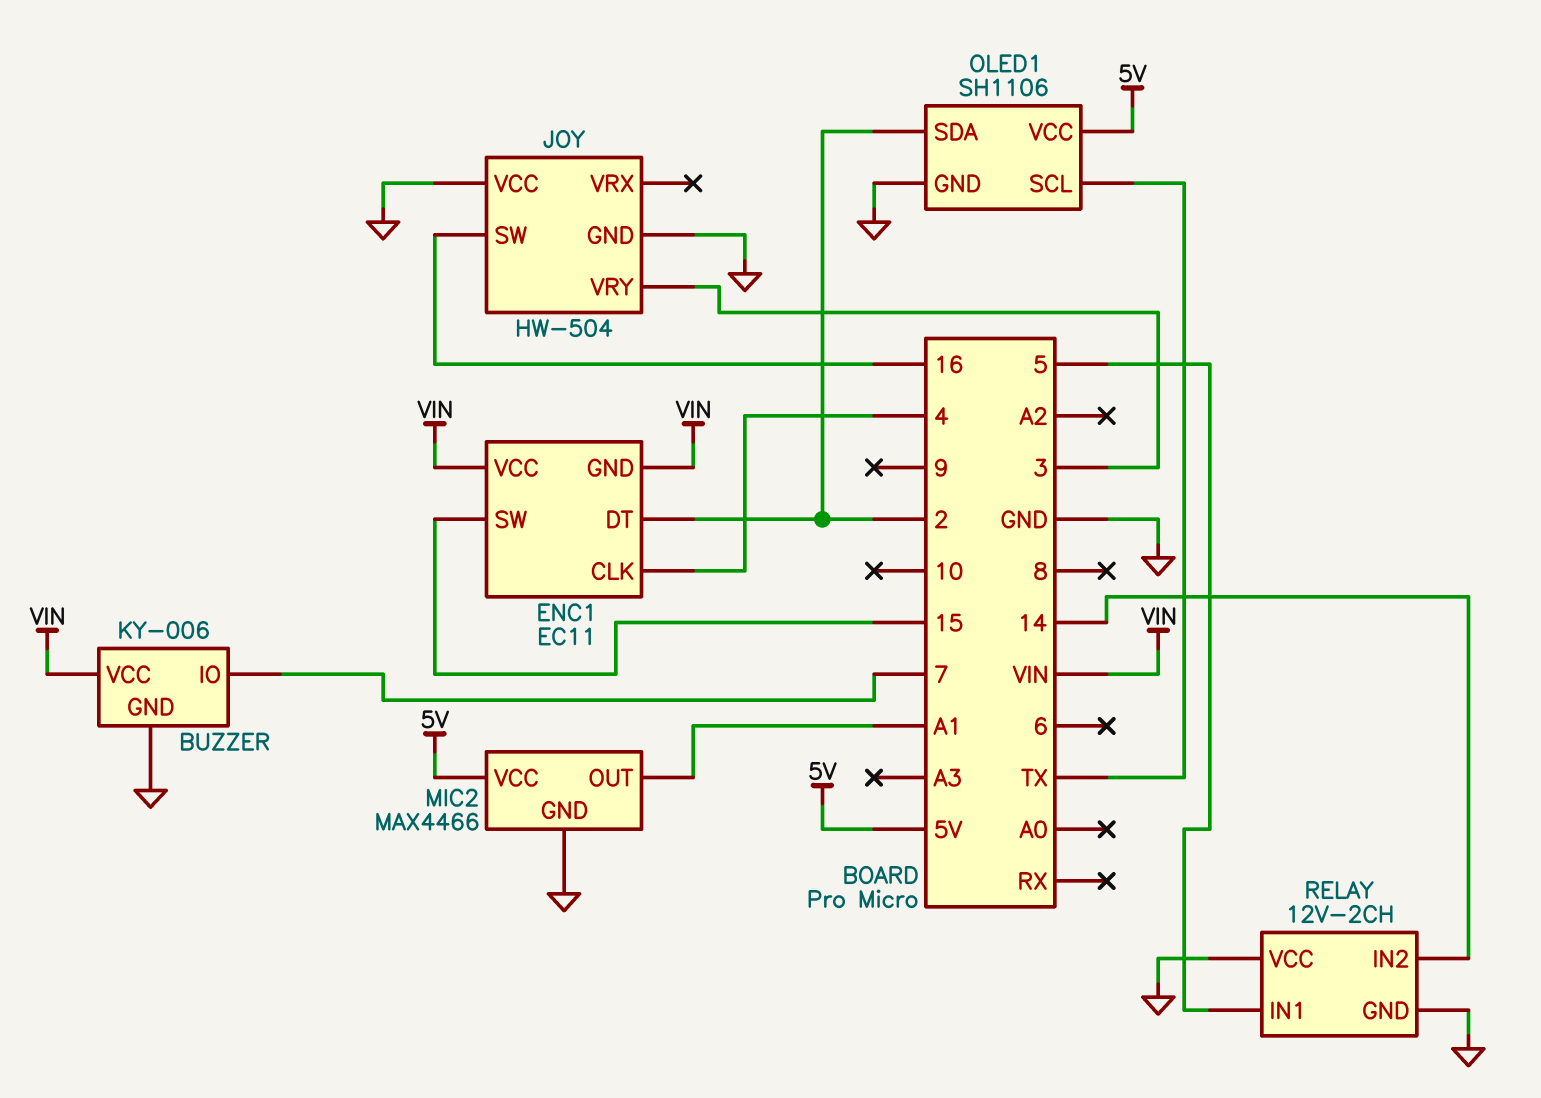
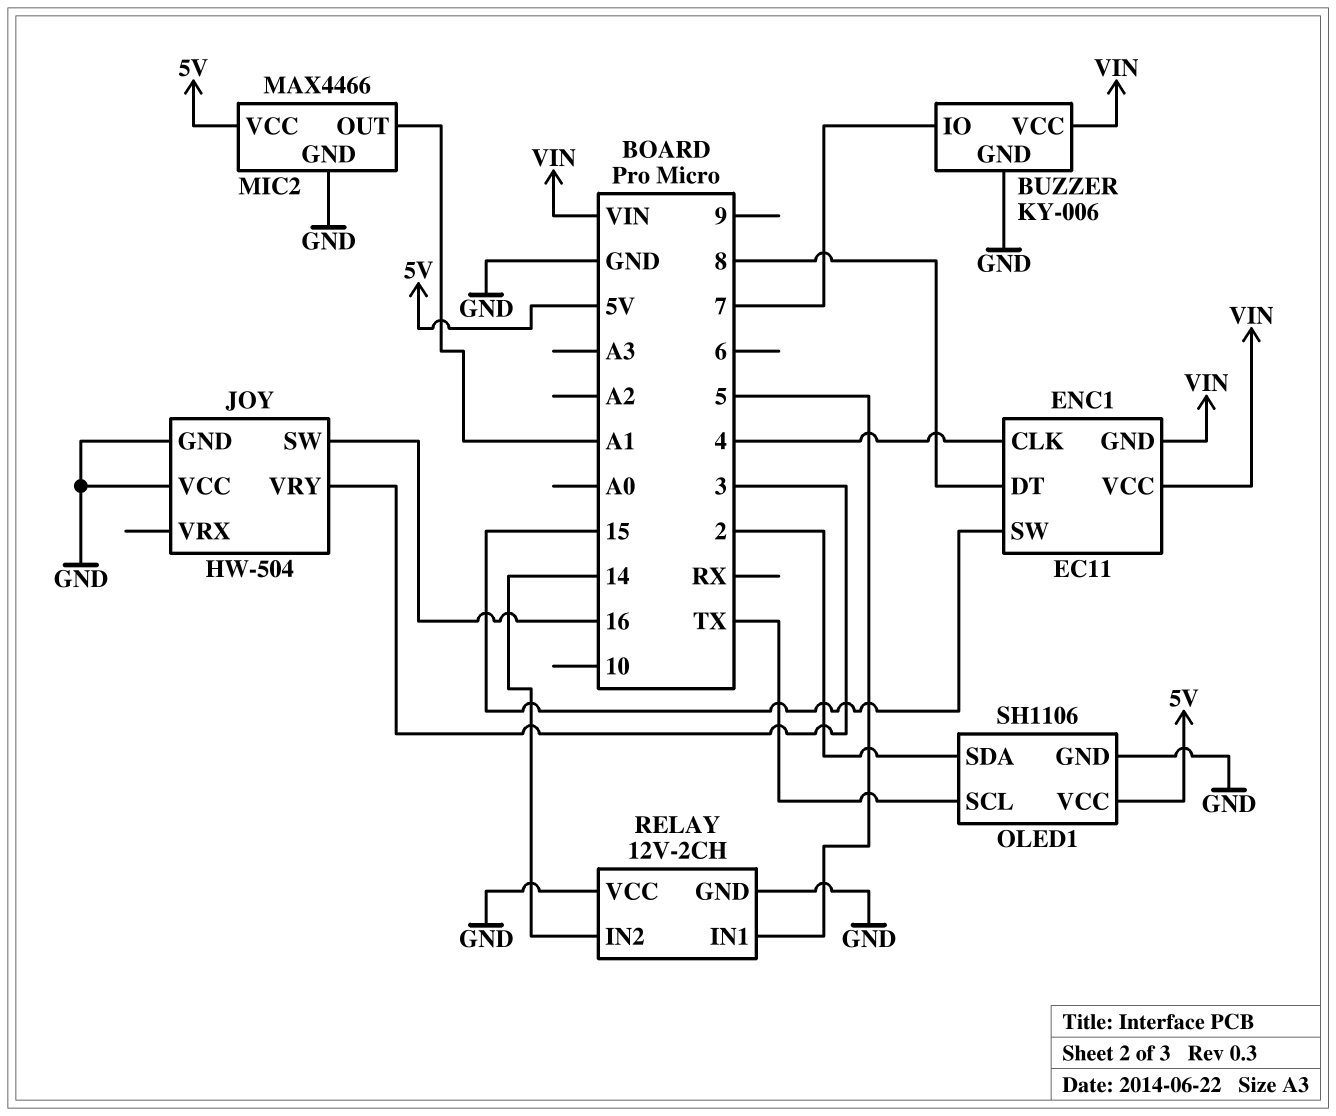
ENC1 pin DT: 2 -> 8

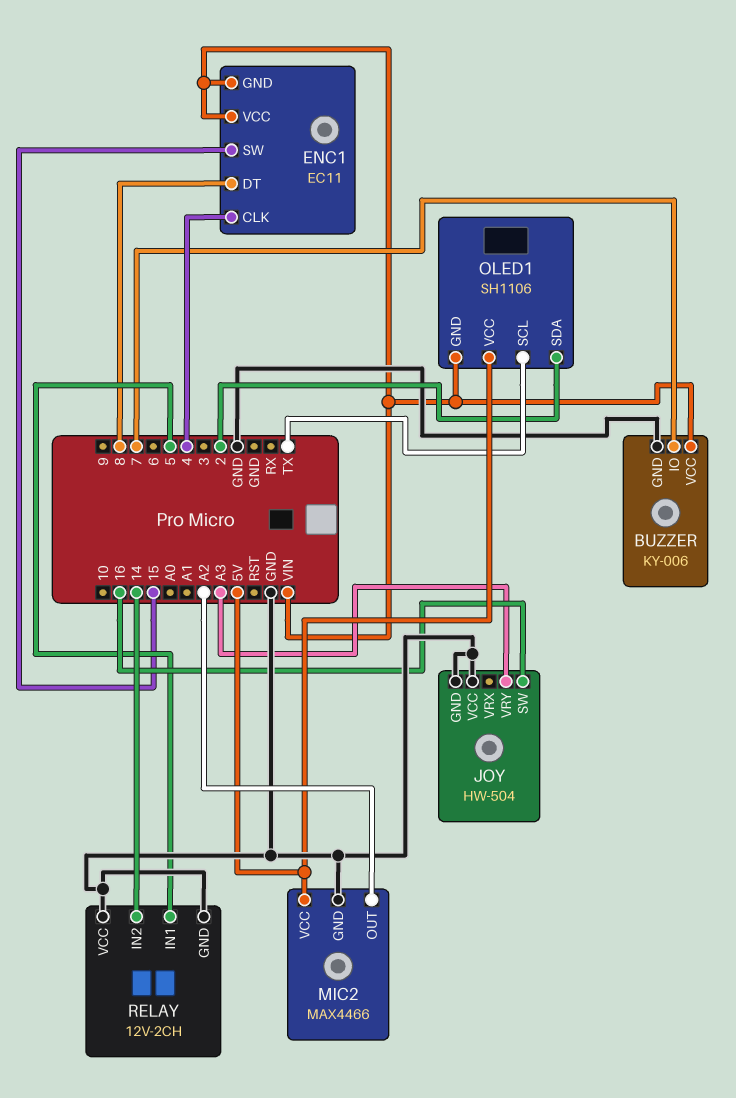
JOY pin VRY: 3 -> A3
MIC2 pin OUT: A1 -> A2
OLED1 pin GND: GND -> VIN

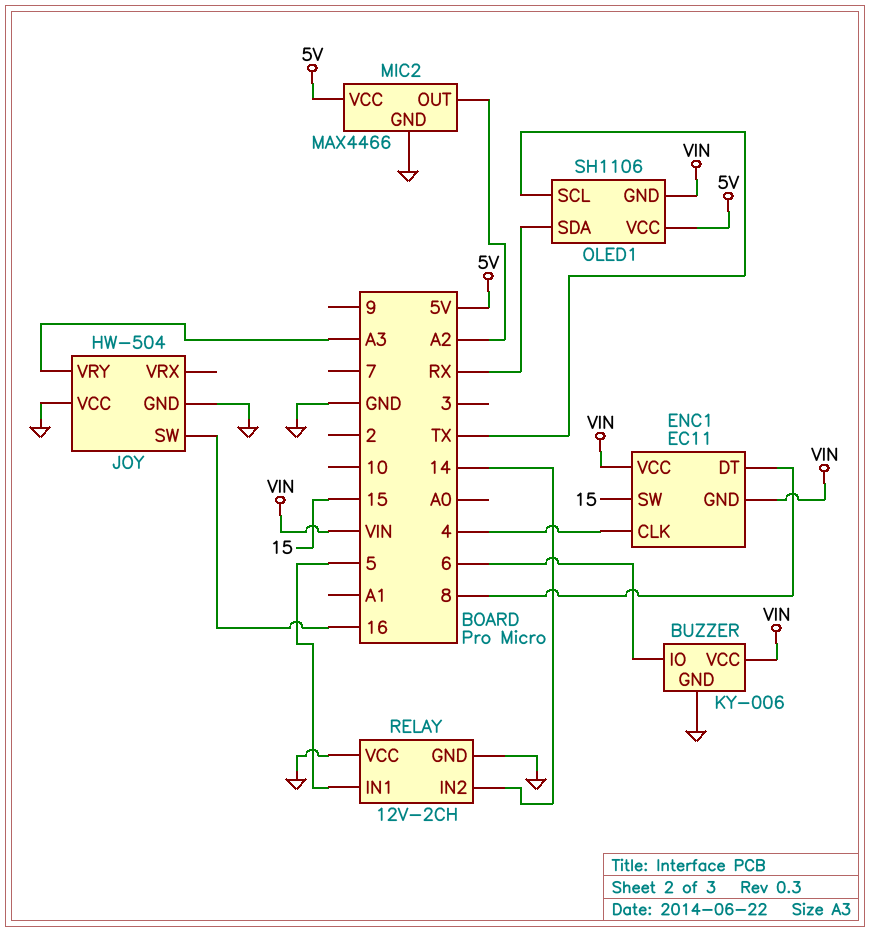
BUZZER pin IO: 7 -> 6
OLED1 pin SDA: 2 -> RX

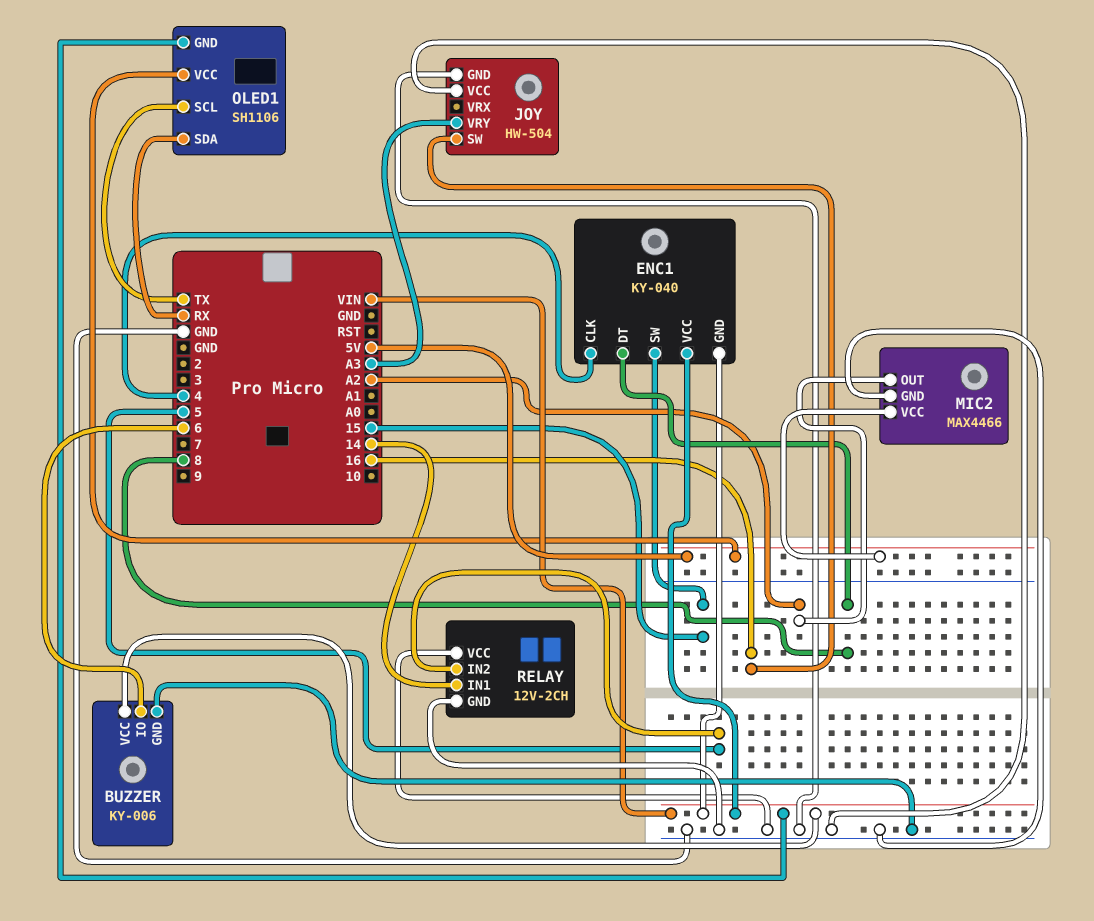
ENC1: EC11 -> KY-040
RELAY pin IN1: 5 -> 14
RELAY pin IN2: 14 -> 5

